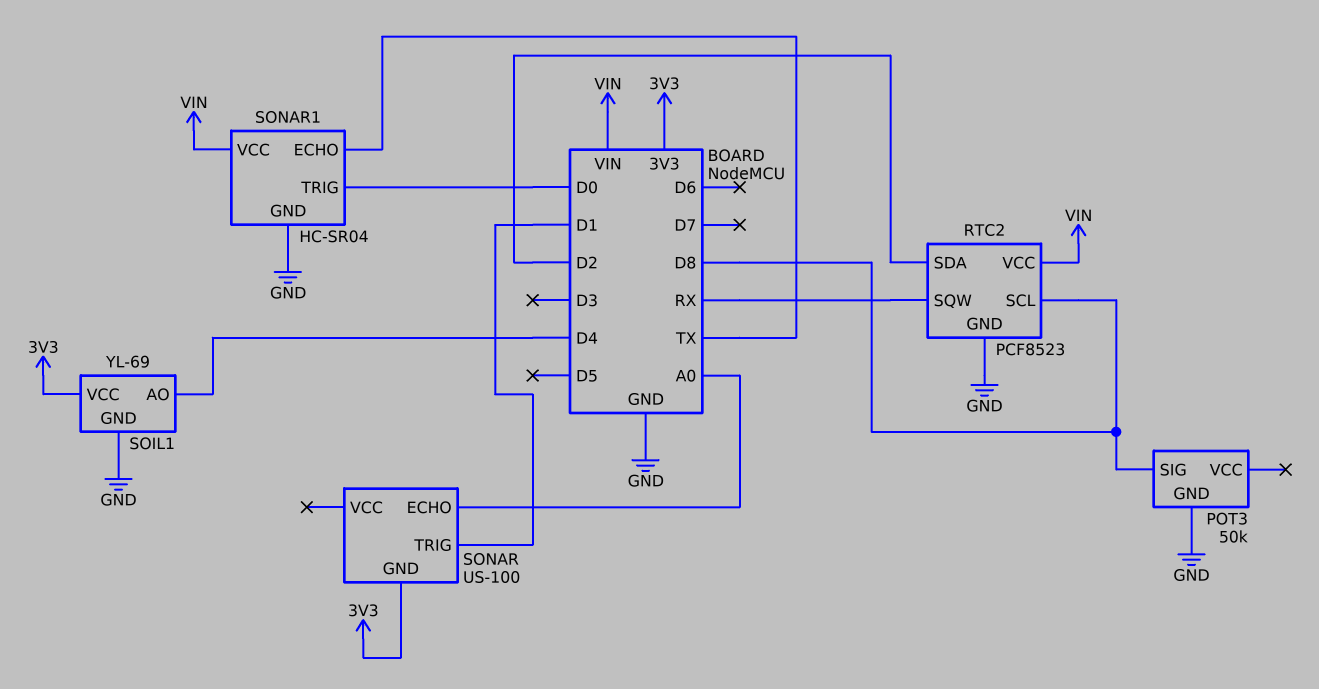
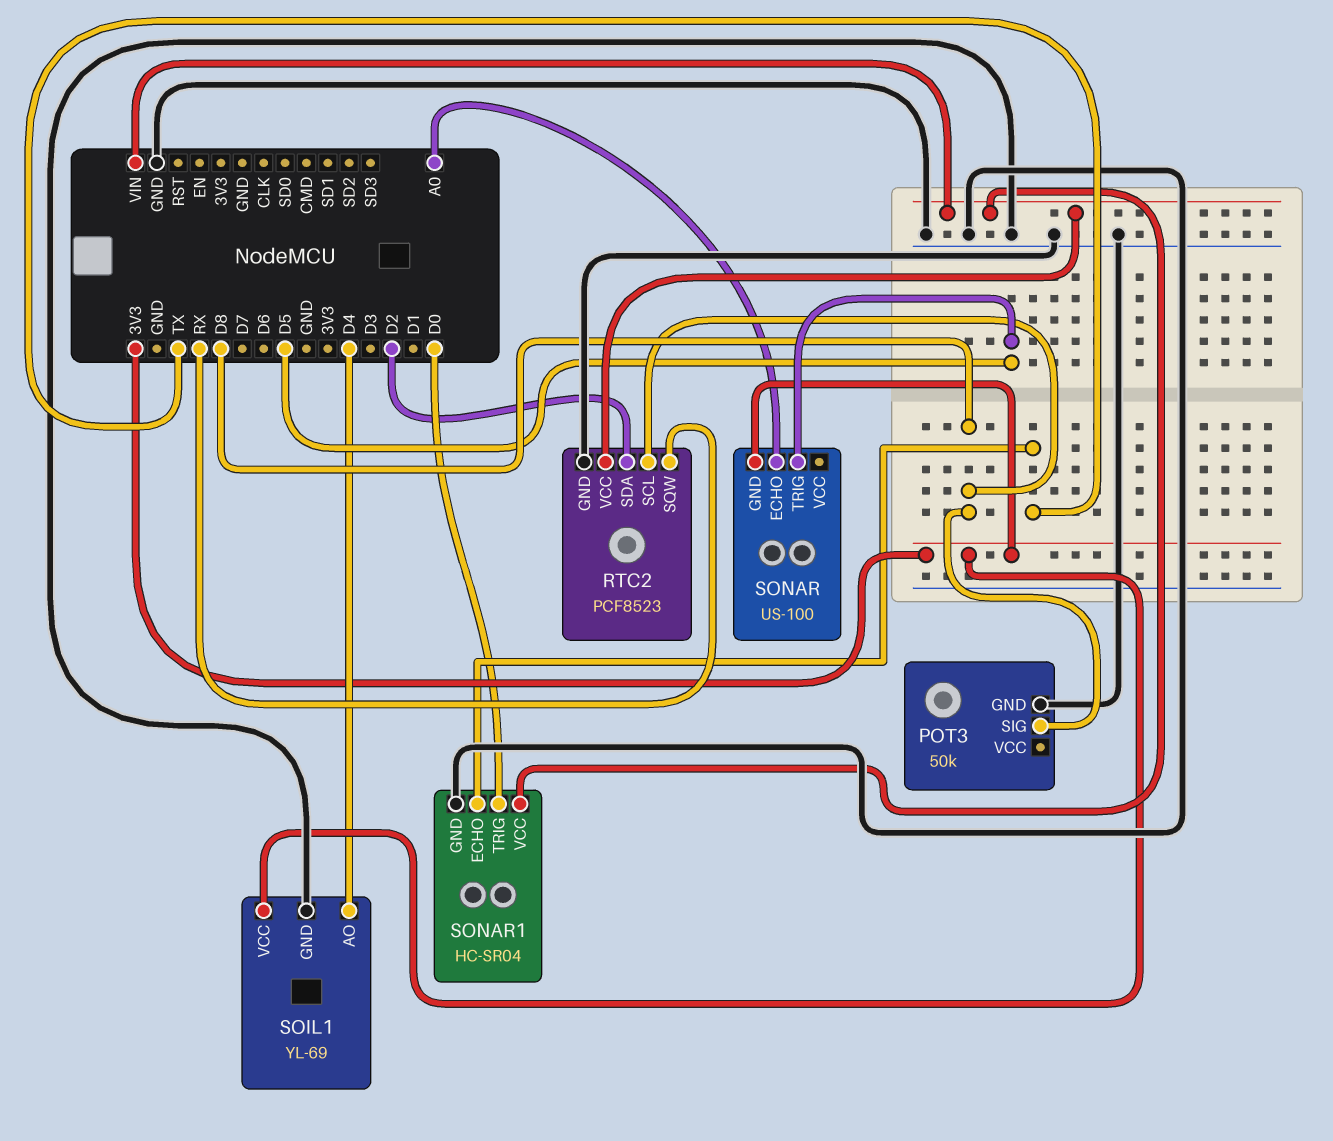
SONAR pin TRIG: D1 -> D5

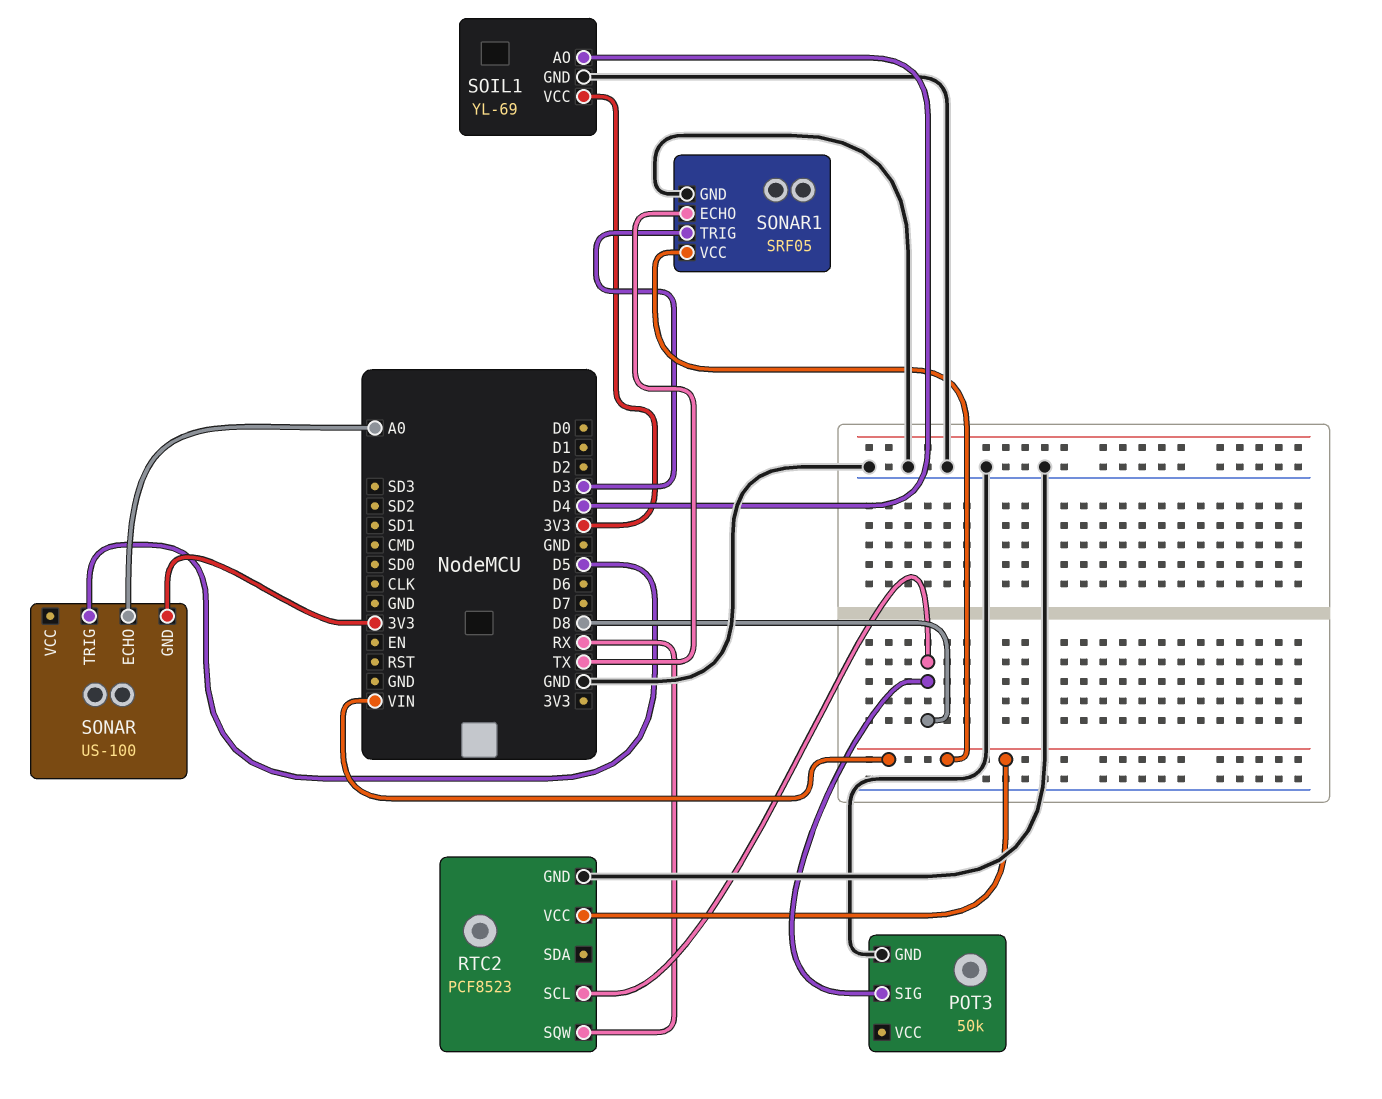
RTC2 pin SDA: D2 -> none
SONAR1: HC-SR04 -> SRF05
SONAR1 pin TRIG: D0 -> D3

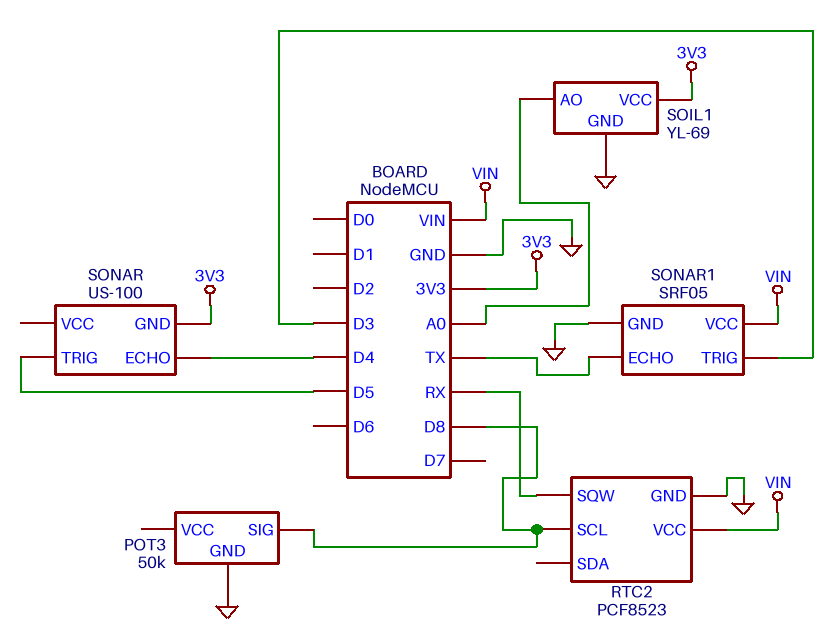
SOIL1 pin AO: D4 -> A0
SONAR pin ECHO: A0 -> D4

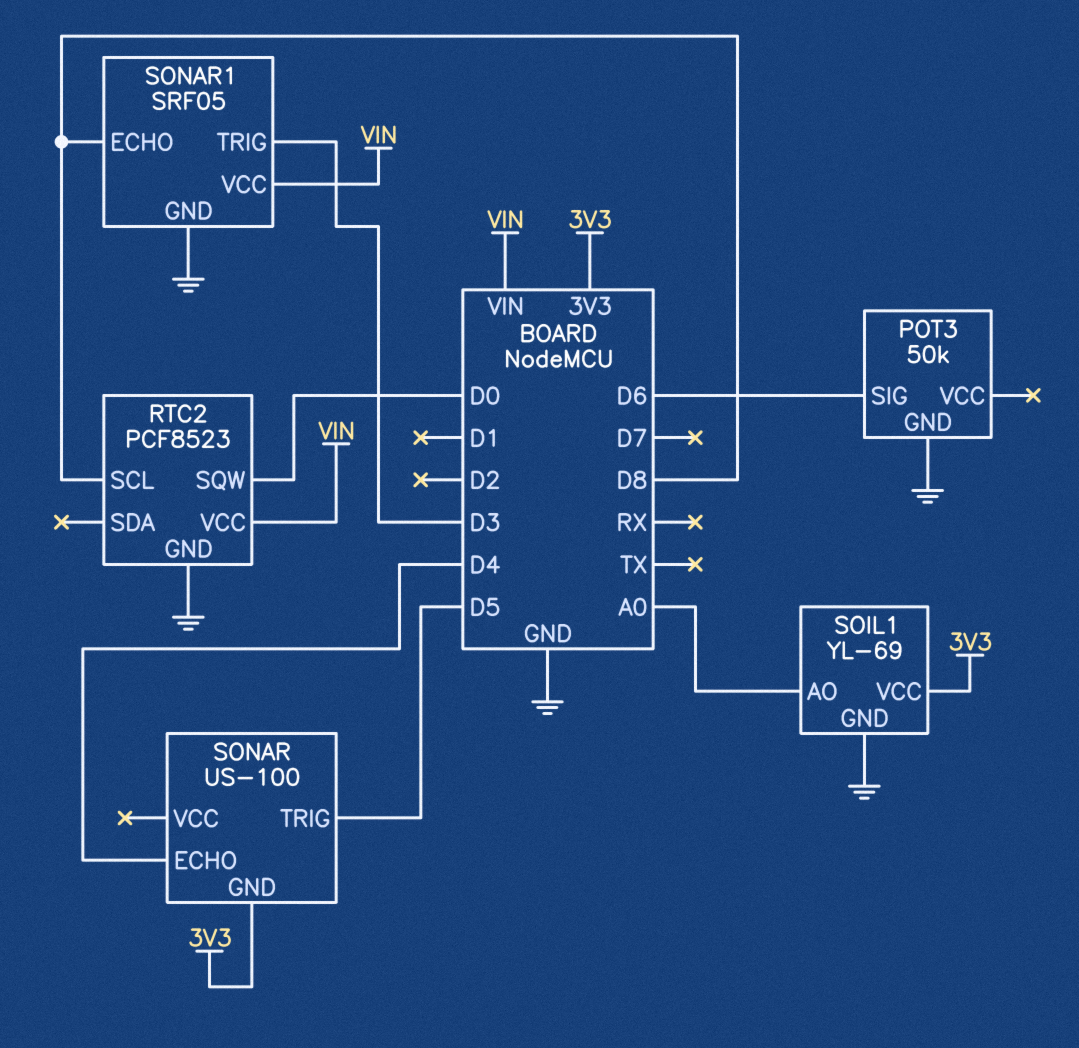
POT3 pin SIG: D8 -> D6
RTC2 pin SQW: RX -> D0
SONAR1 pin ECHO: TX -> D8

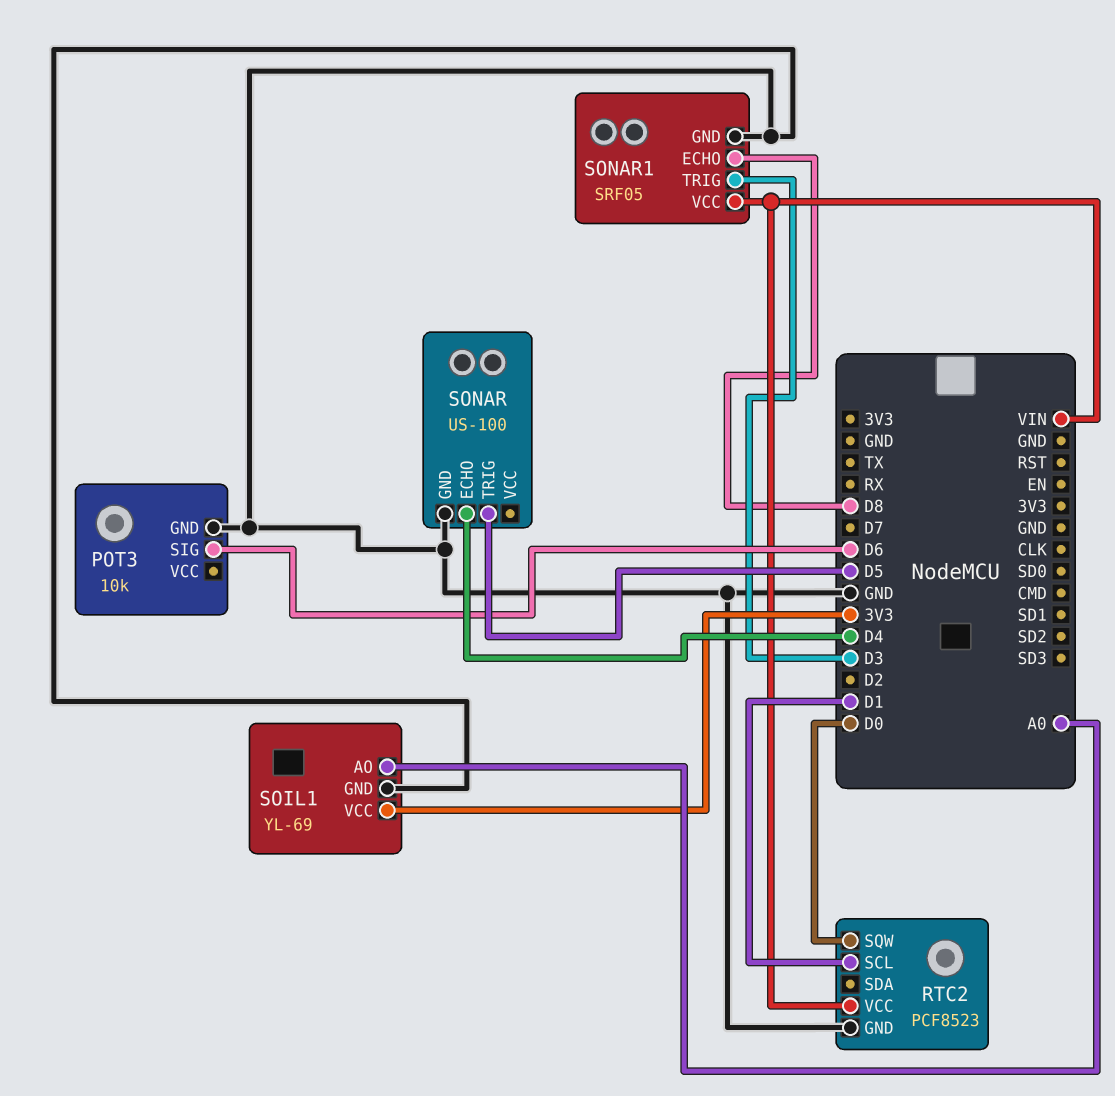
POT3: 50k -> 10k
RTC2 pin SCL: D8 -> D1
SONAR pin GND: 3V3 -> GND

